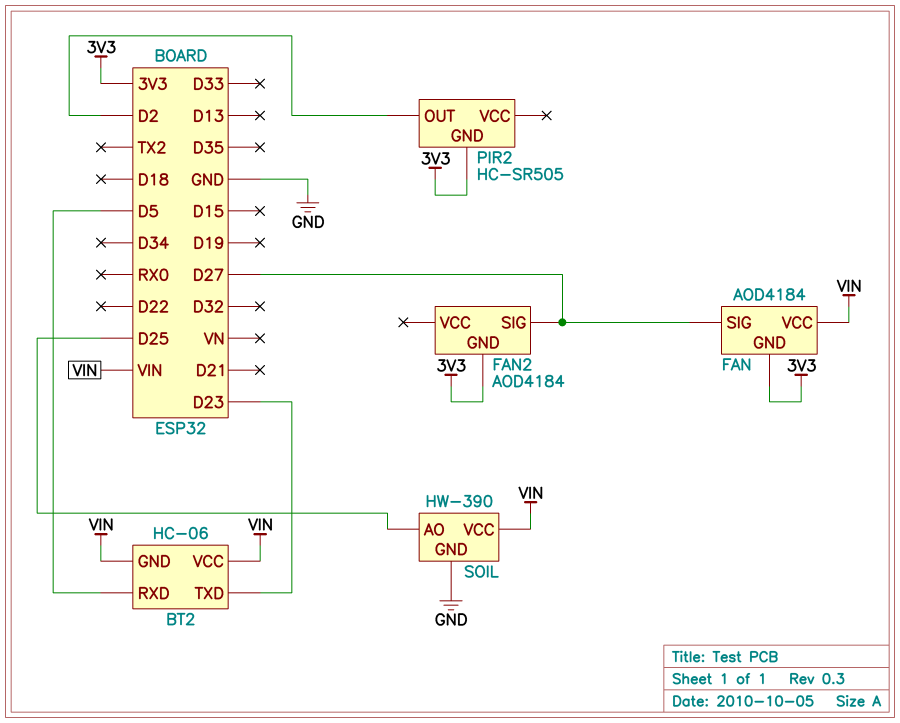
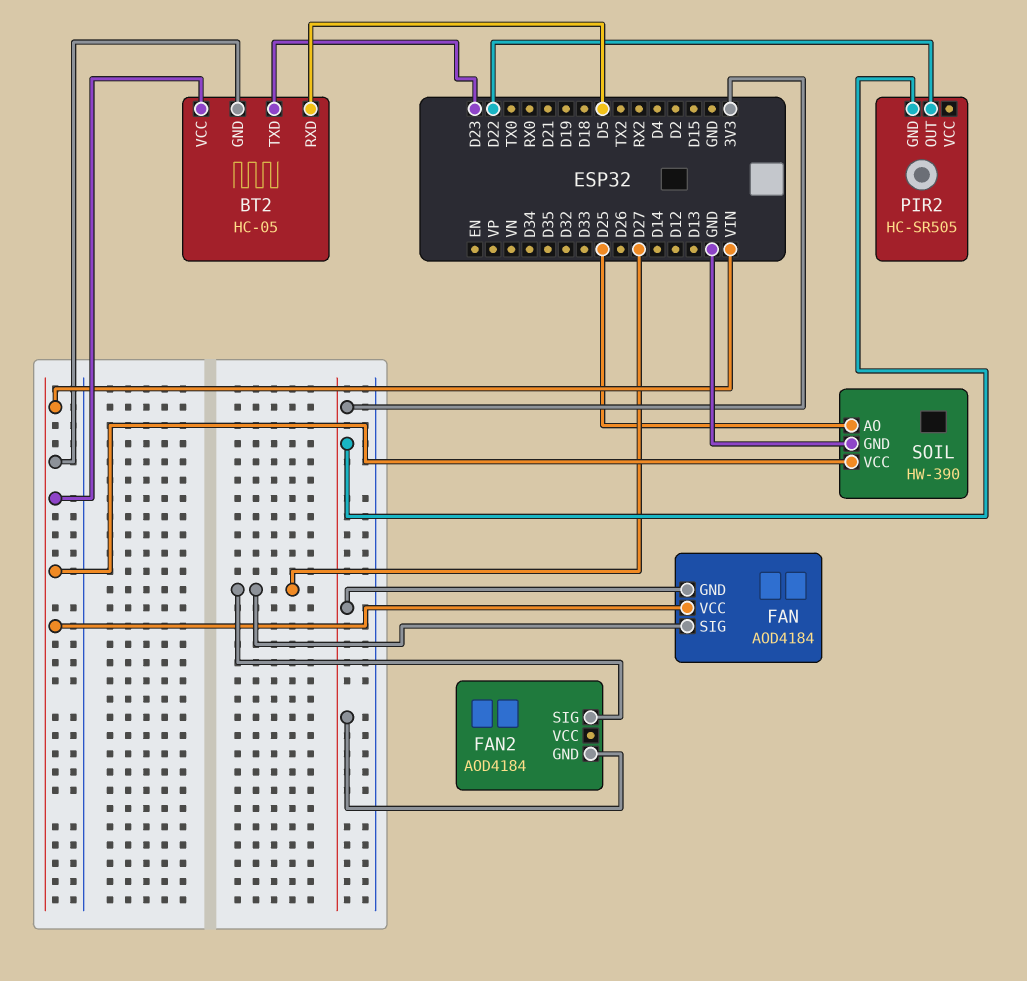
BT2: HC-06 -> HC-05
PIR2 pin OUT: D2 -> D22

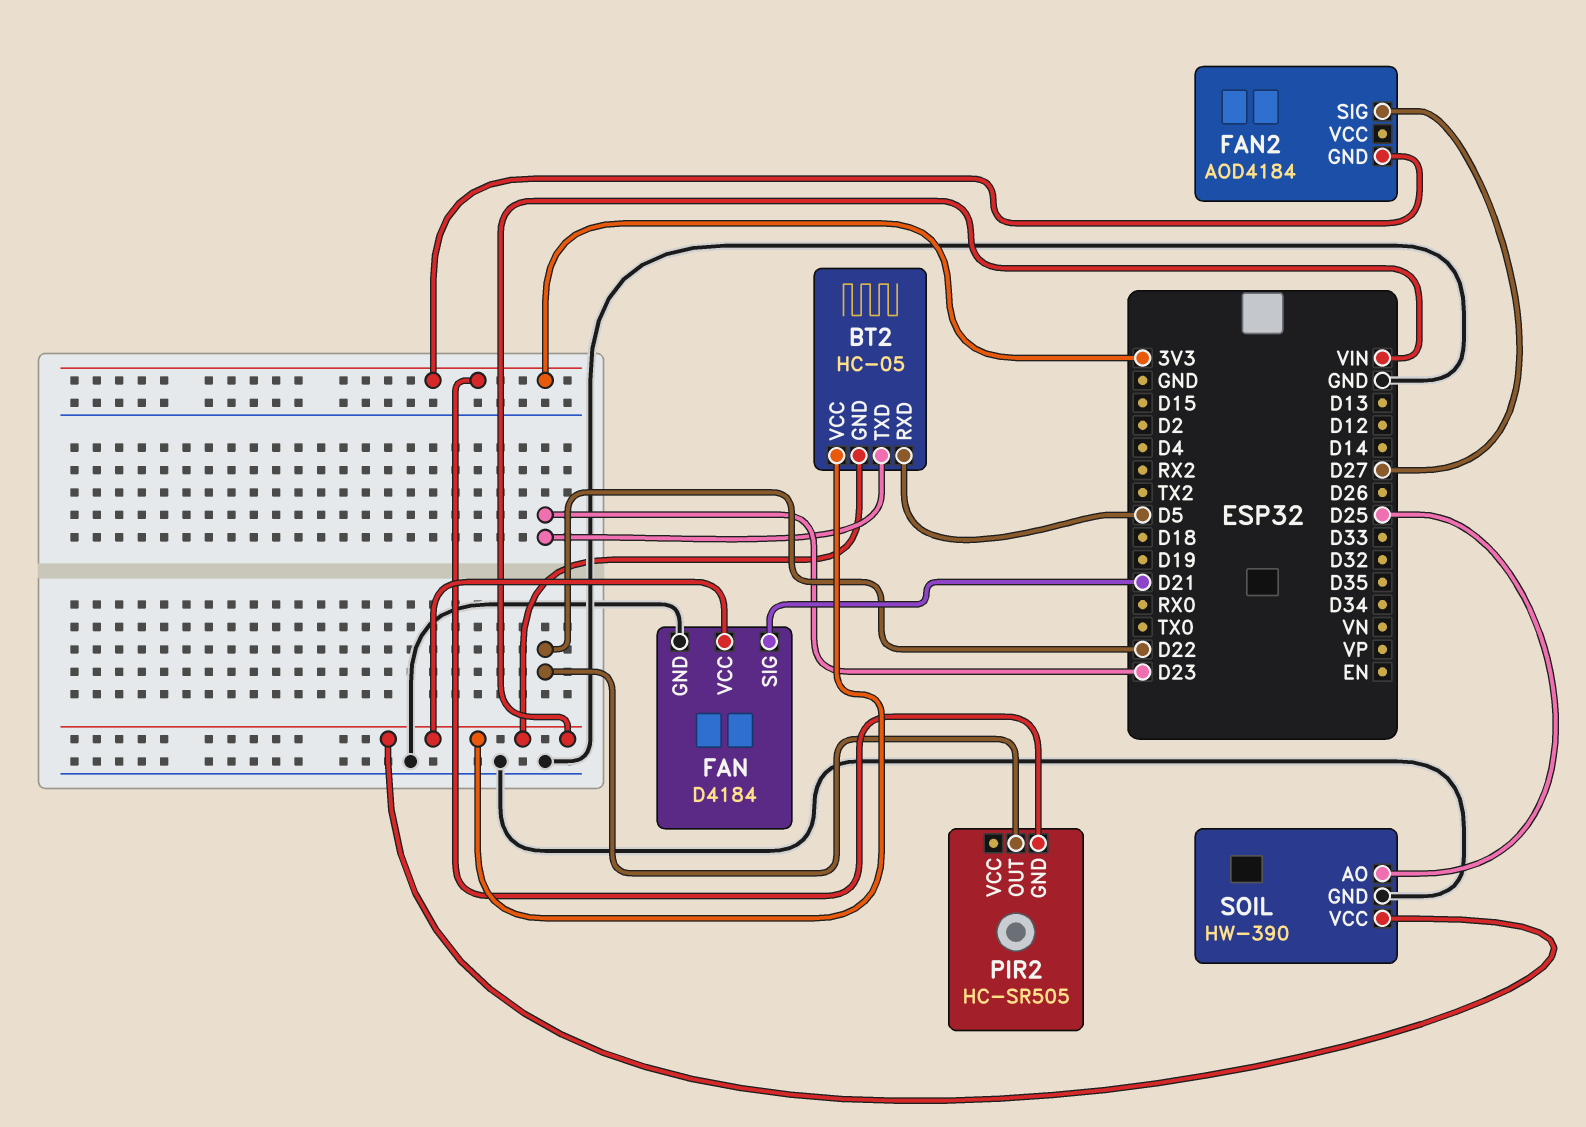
FAN: AOD4184 -> D4184
FAN pin GND: 3V3 -> GND
FAN pin SIG: D27 -> D21

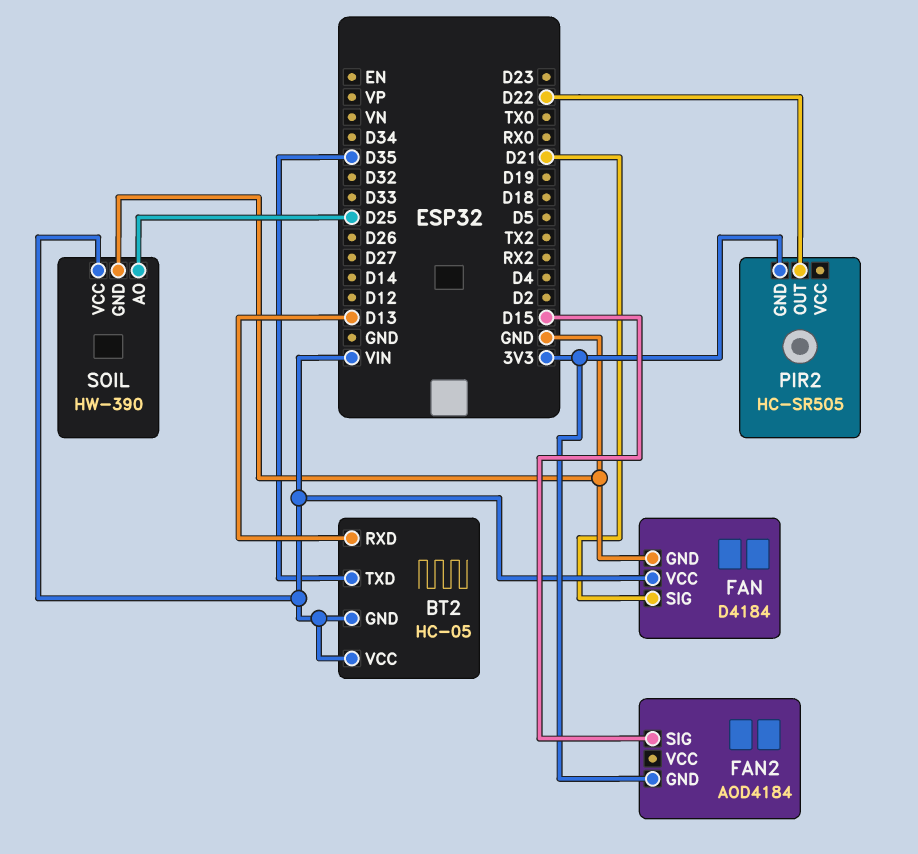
BT2 pin RXD: D5 -> D13
BT2 pin TXD: D23 -> D35
FAN2 pin SIG: D27 -> D15

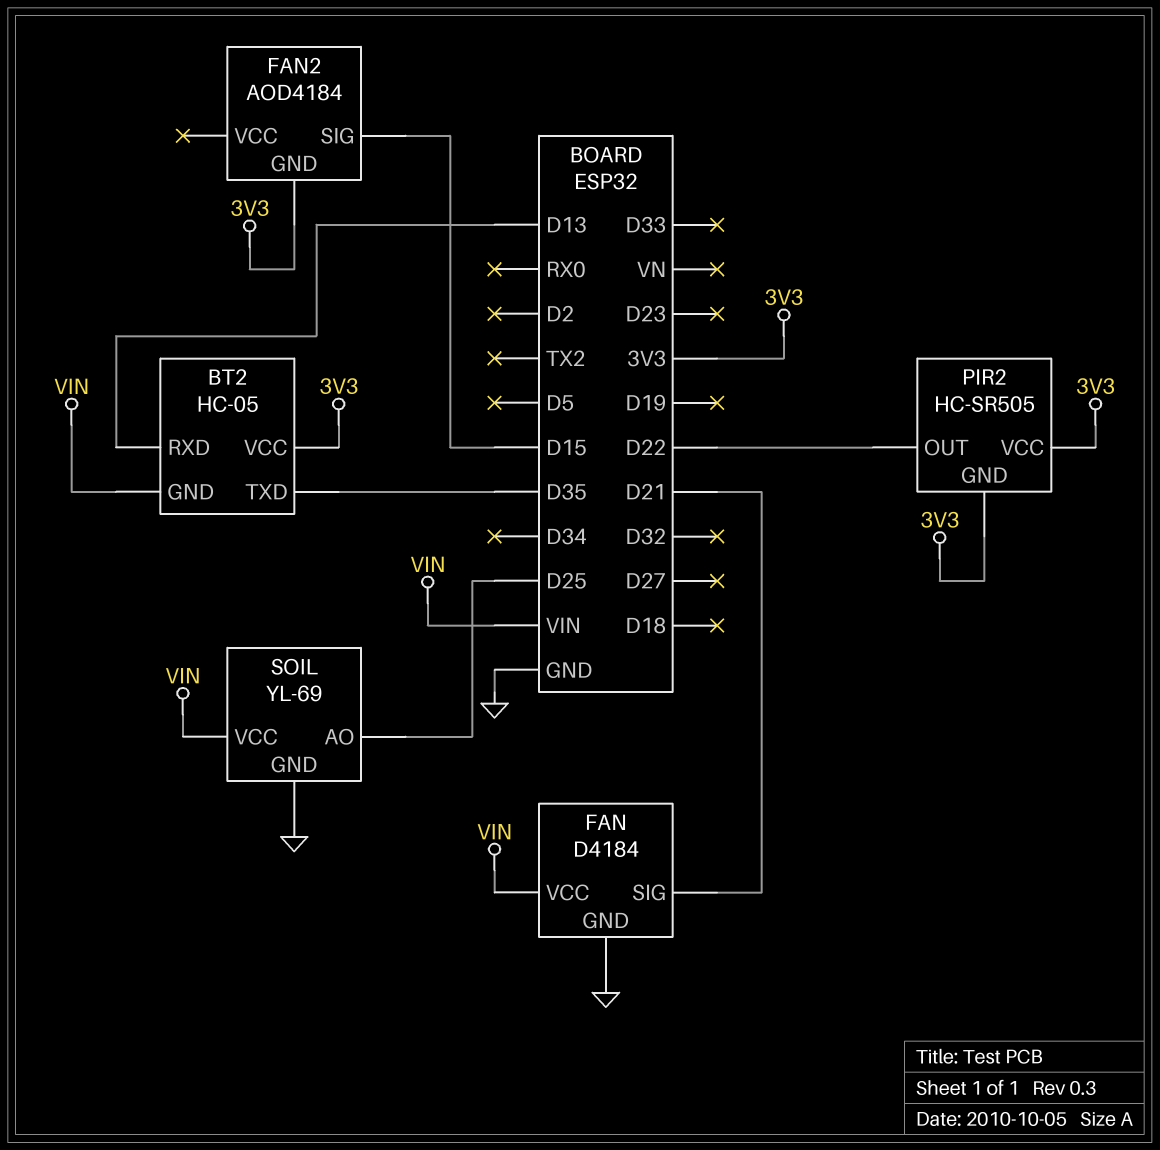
BT2 pin VCC: VIN -> 3V3
PIR2 pin VCC: none -> 3V3
SOIL: HW-390 -> YL-69

